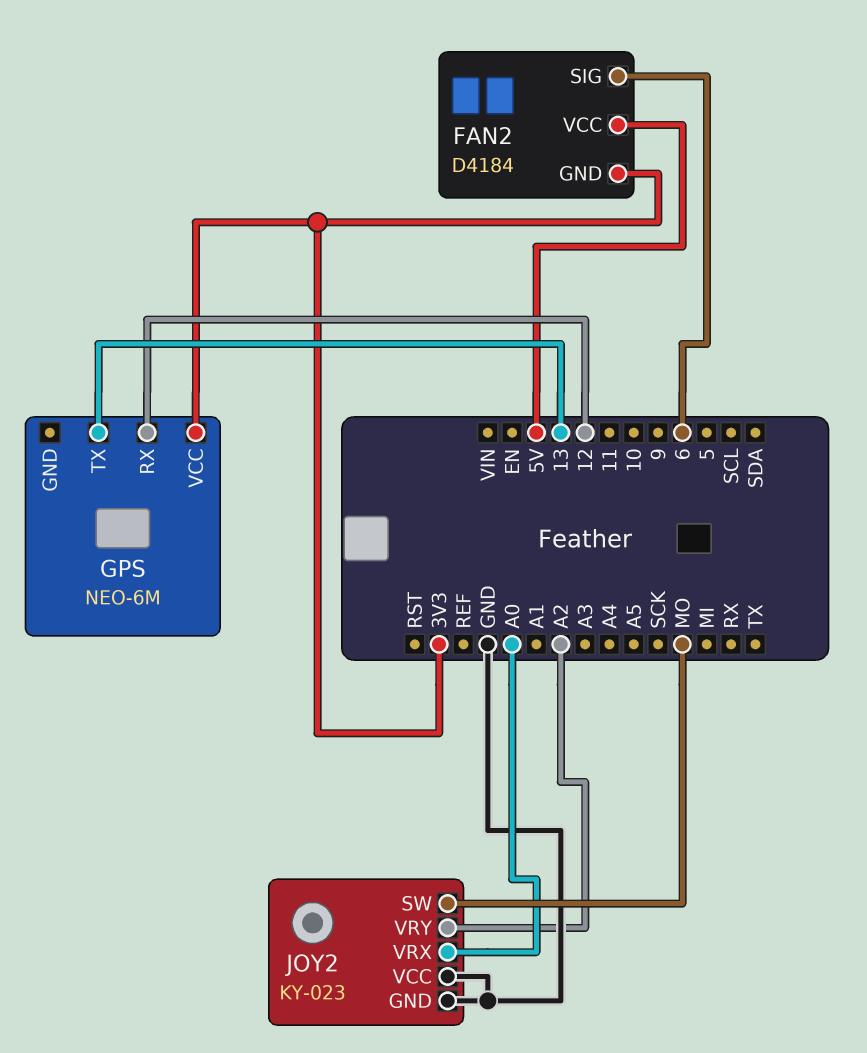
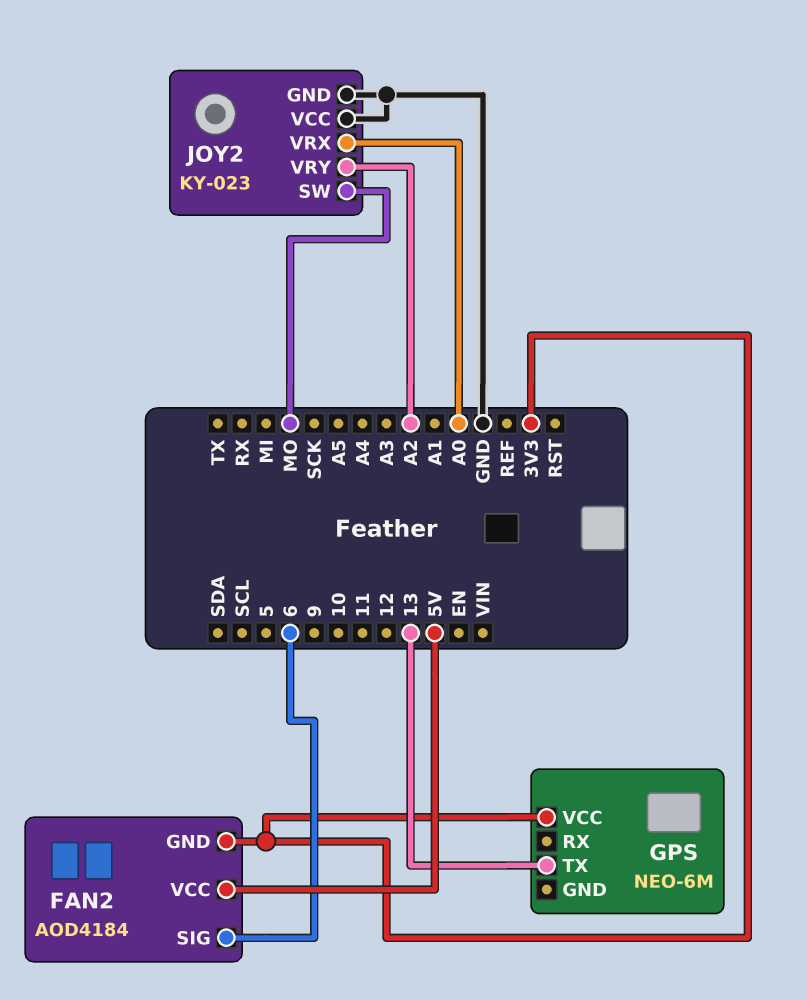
FAN2: D4184 -> AOD4184
GPS pin RX: 12 -> none

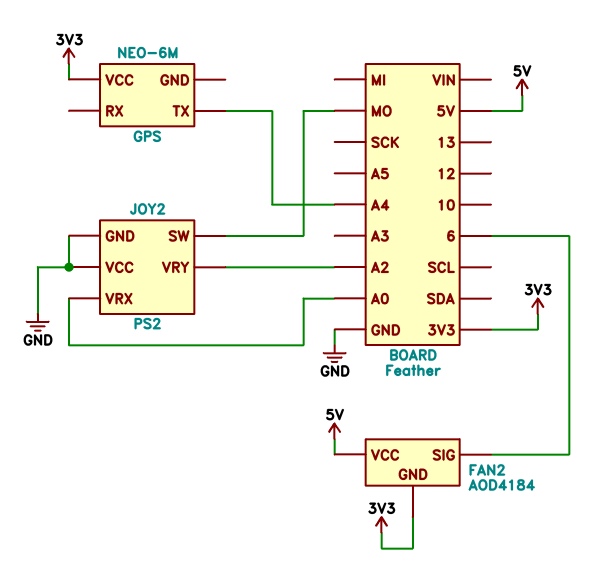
GPS pin TX: 13 -> A4
JOY2: KY-023 -> PS2

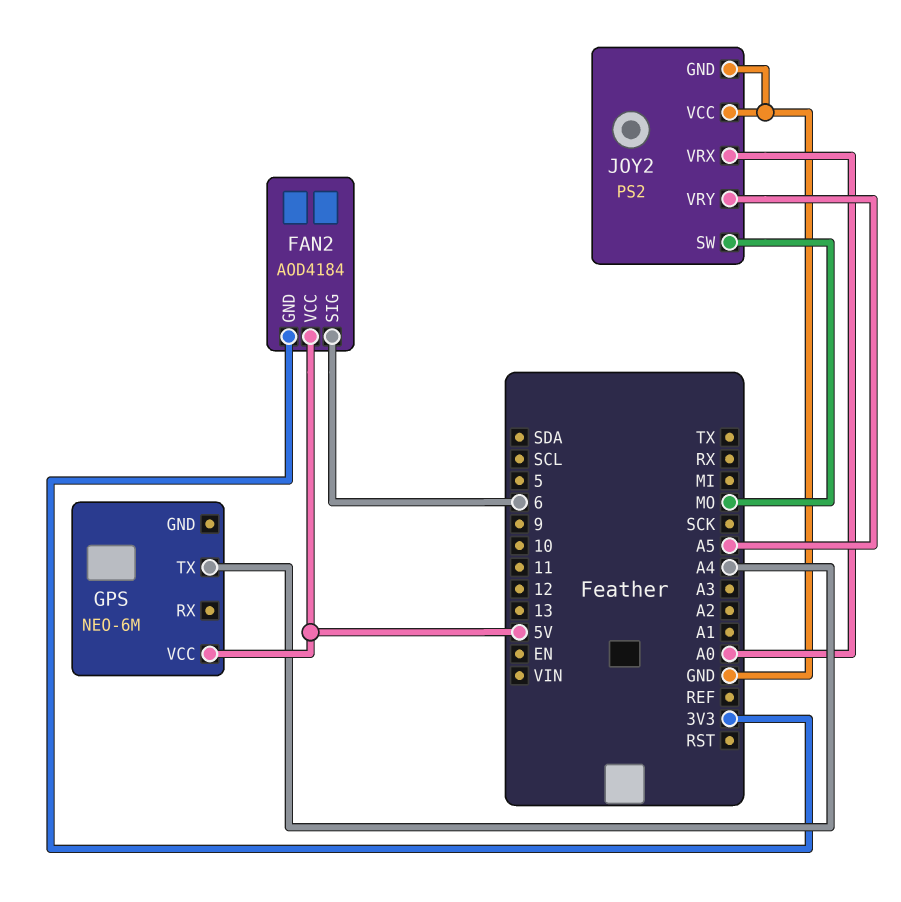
GPS pin VCC: 3V3 -> 5V
JOY2 pin VRY: A2 -> A5

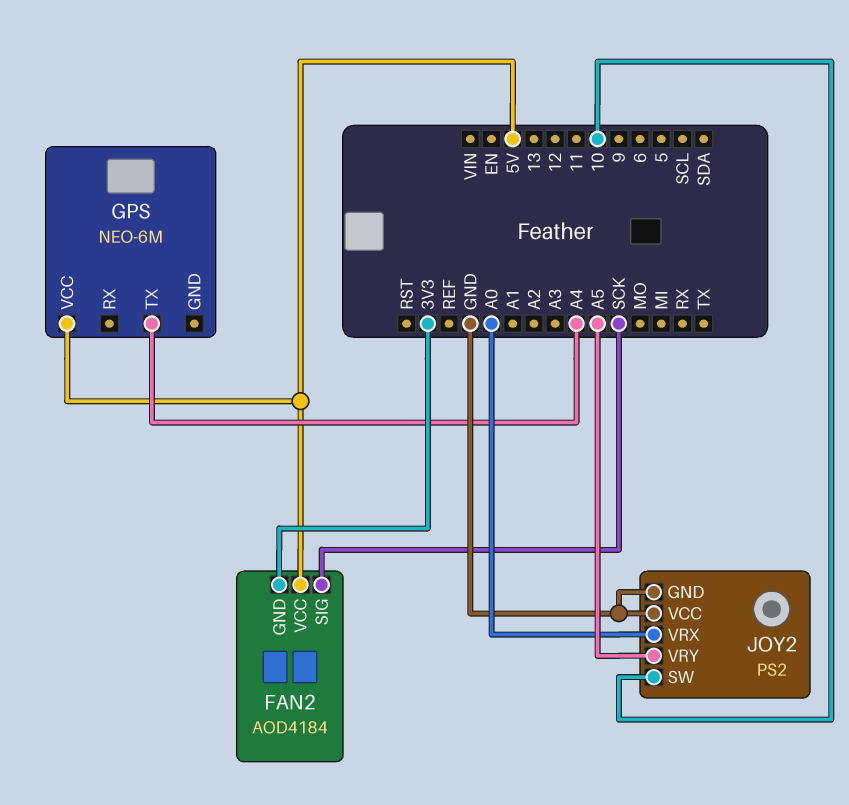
FAN2 pin SIG: 6 -> SCK
JOY2 pin SW: MO -> 10

